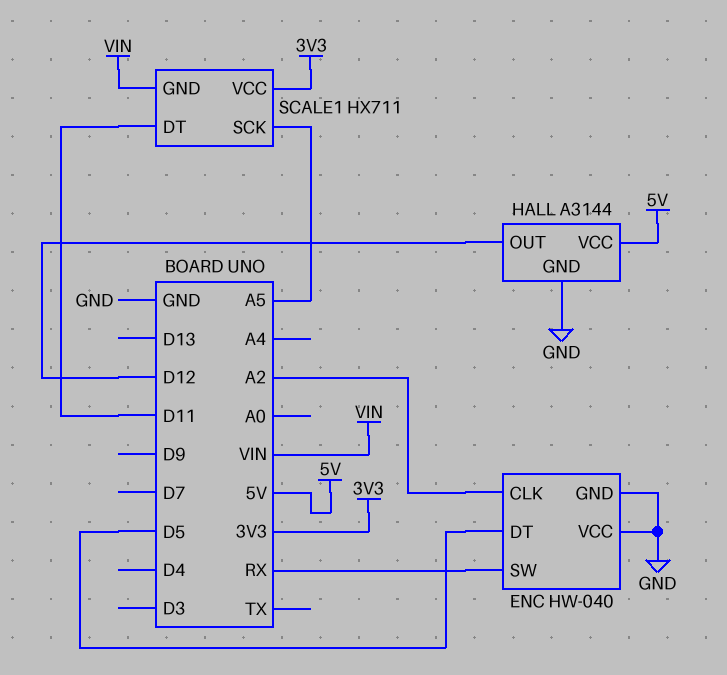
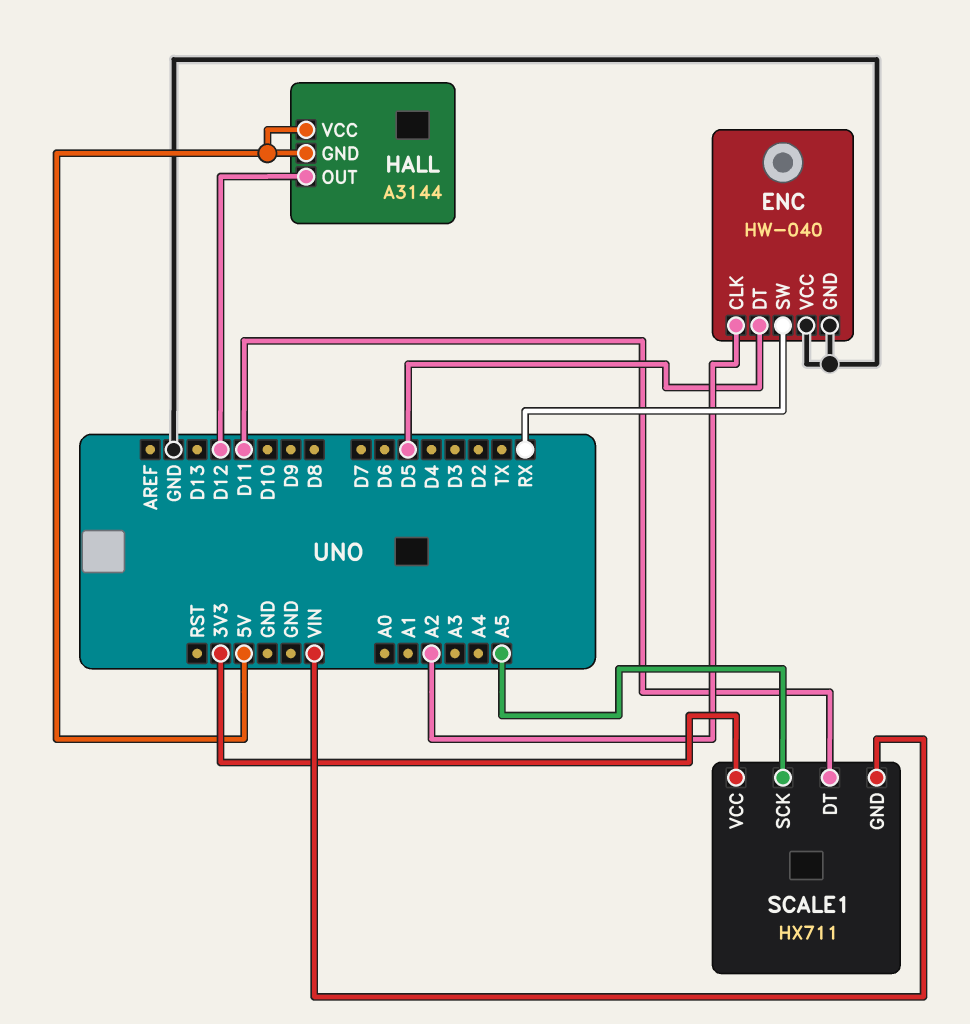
HALL pin GND: GND -> 5V

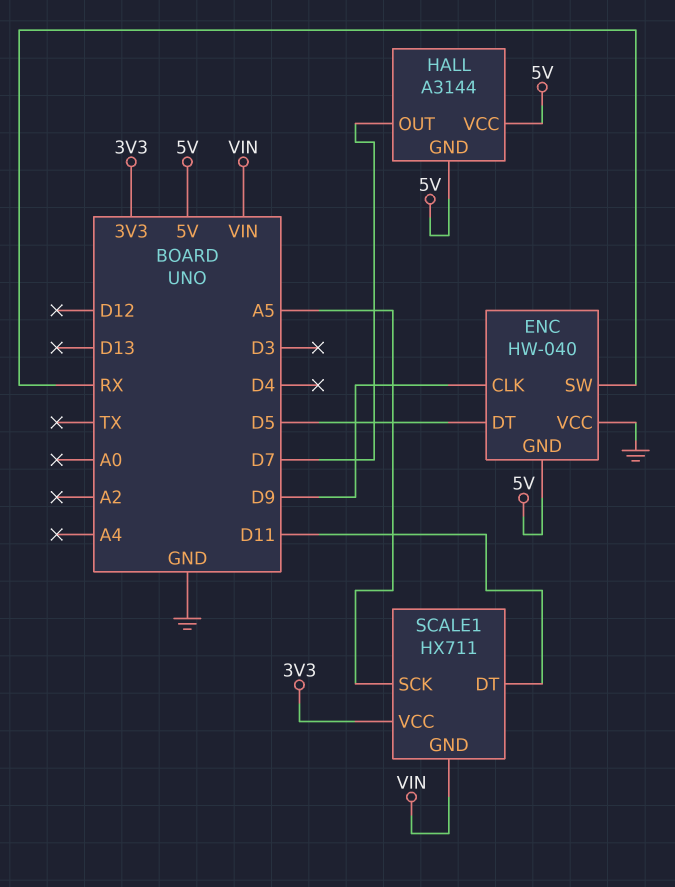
ENC pin CLK: A2 -> D9
ENC pin GND: GND -> 5V
HALL pin OUT: D12 -> D7

